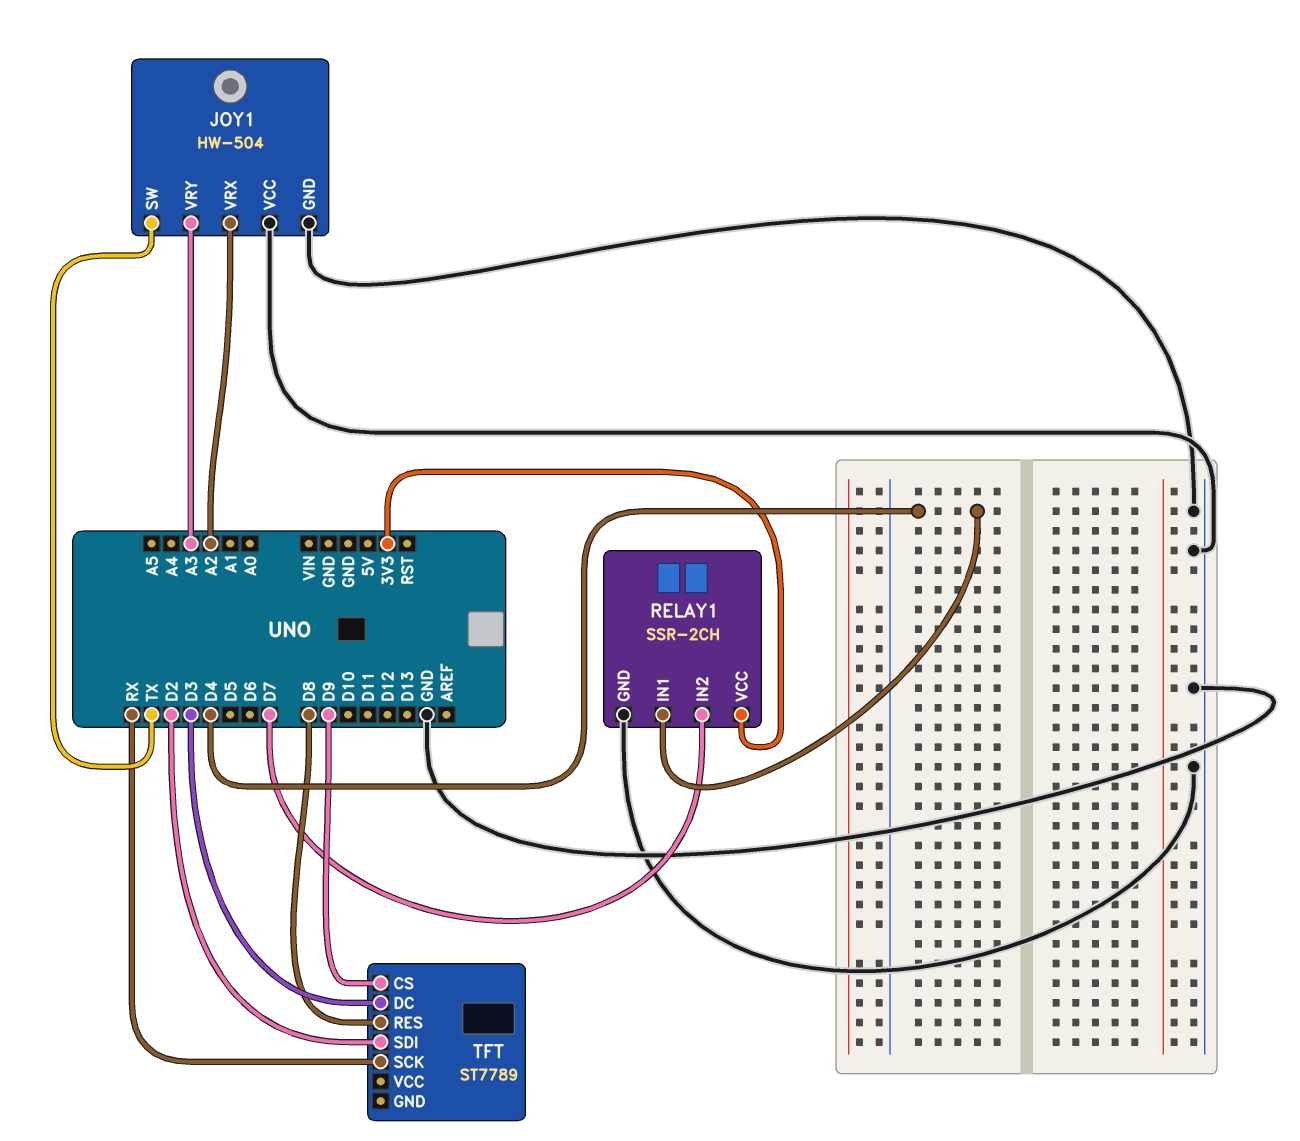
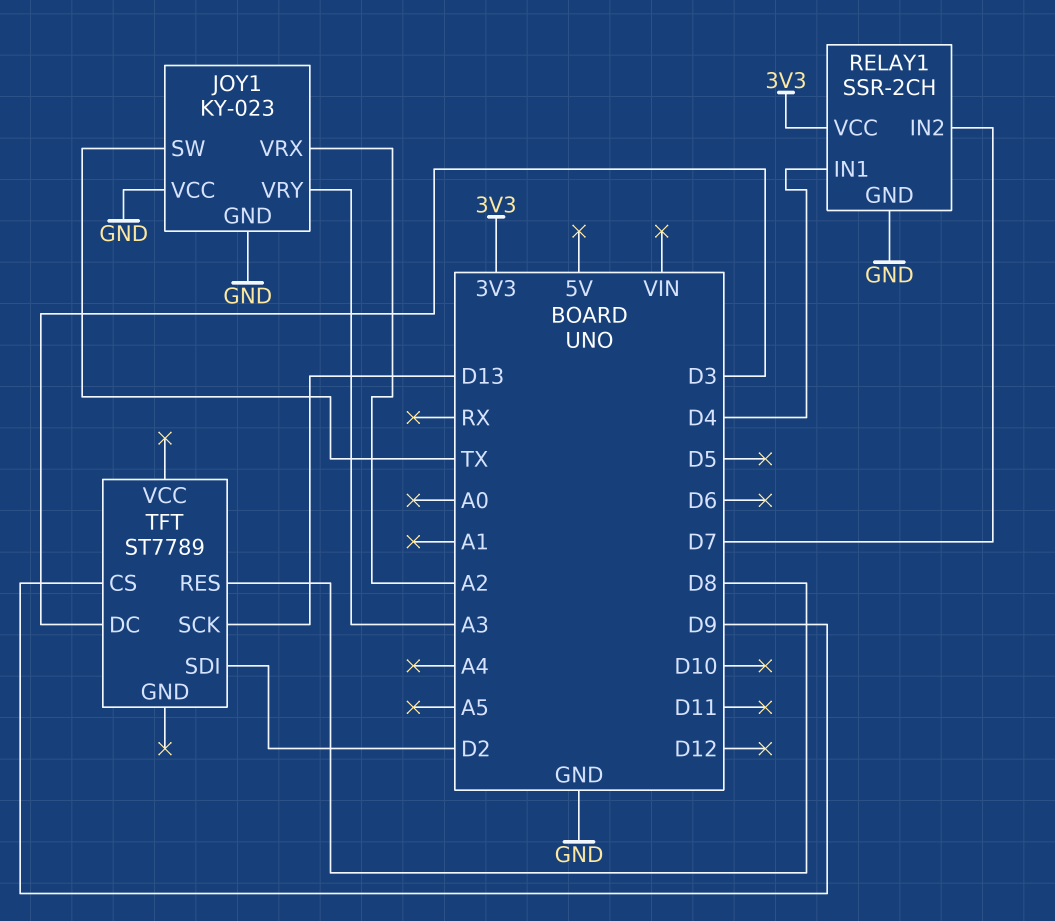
JOY1: HW-504 -> KY-023
TFT pin SCK: RX -> D13

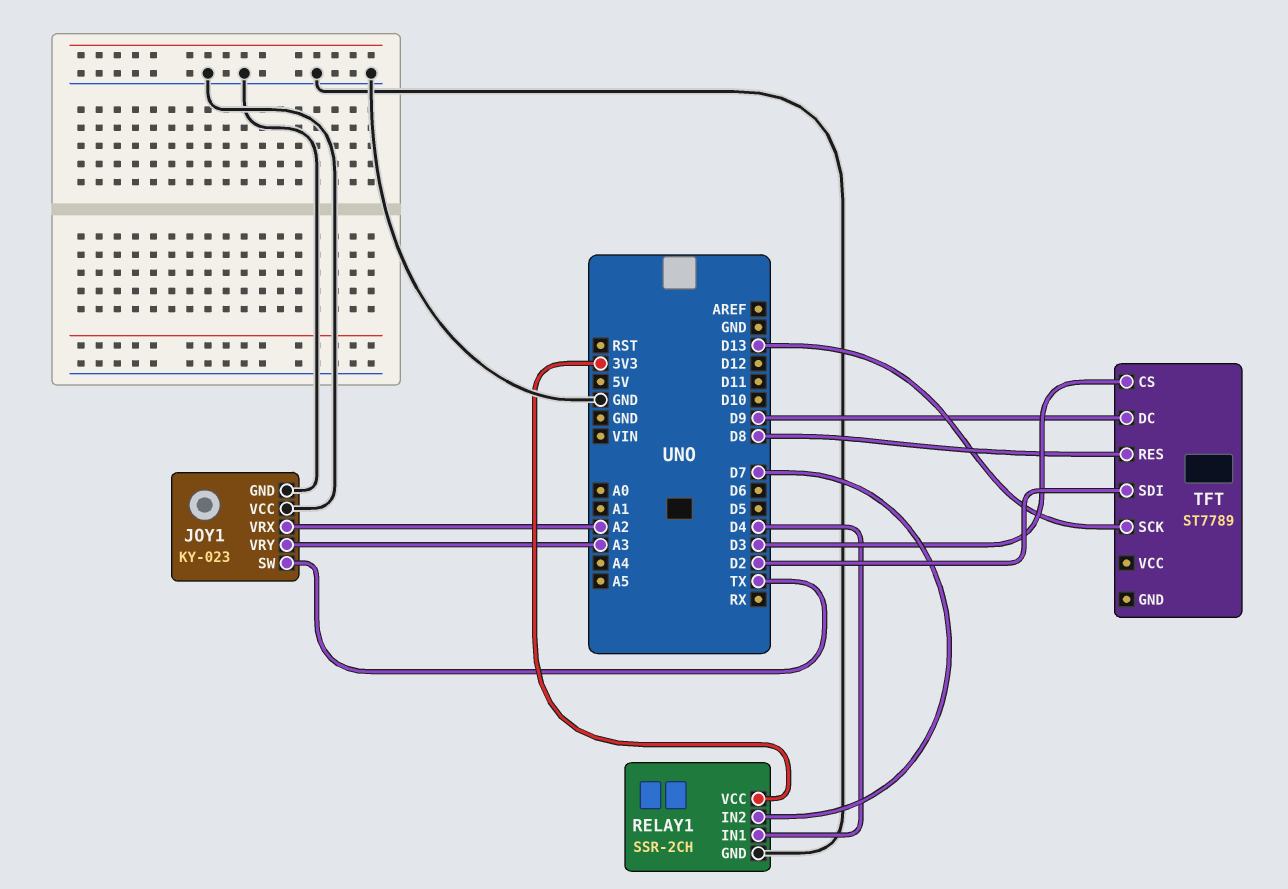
TFT pin CS: D9 -> D3
TFT pin DC: D3 -> D9

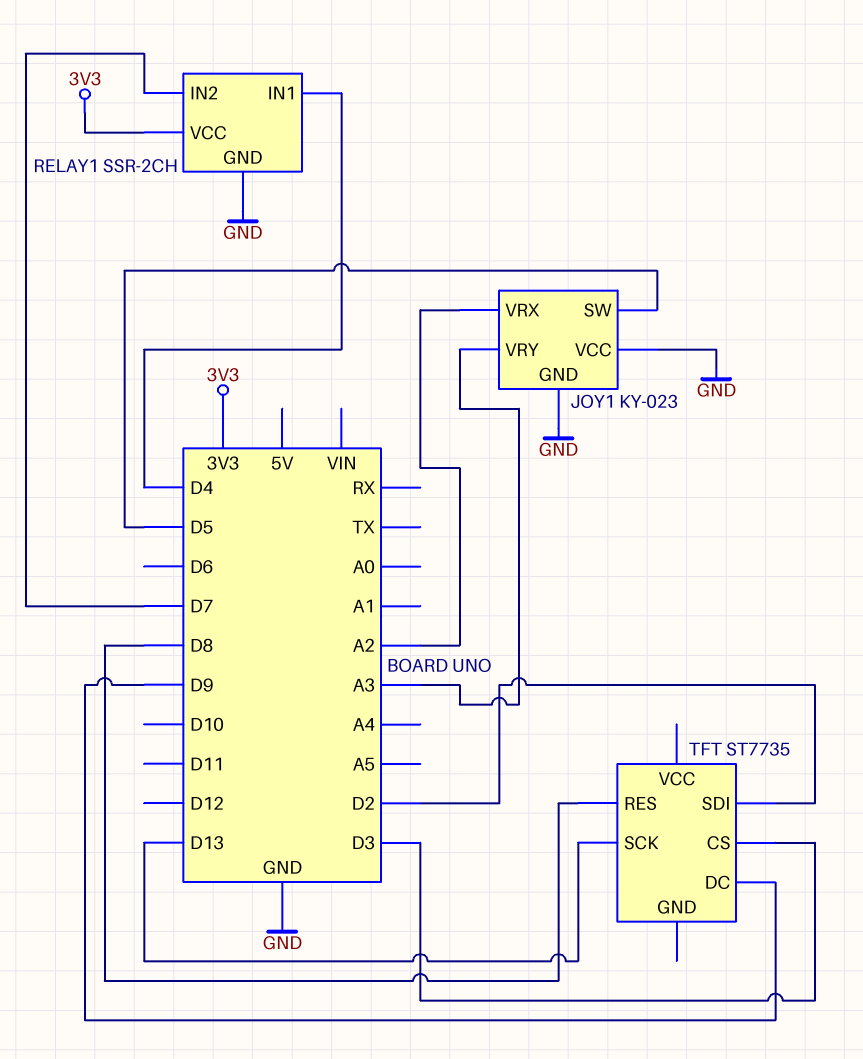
JOY1 pin SW: TX -> D5
TFT: ST7789 -> ST7735

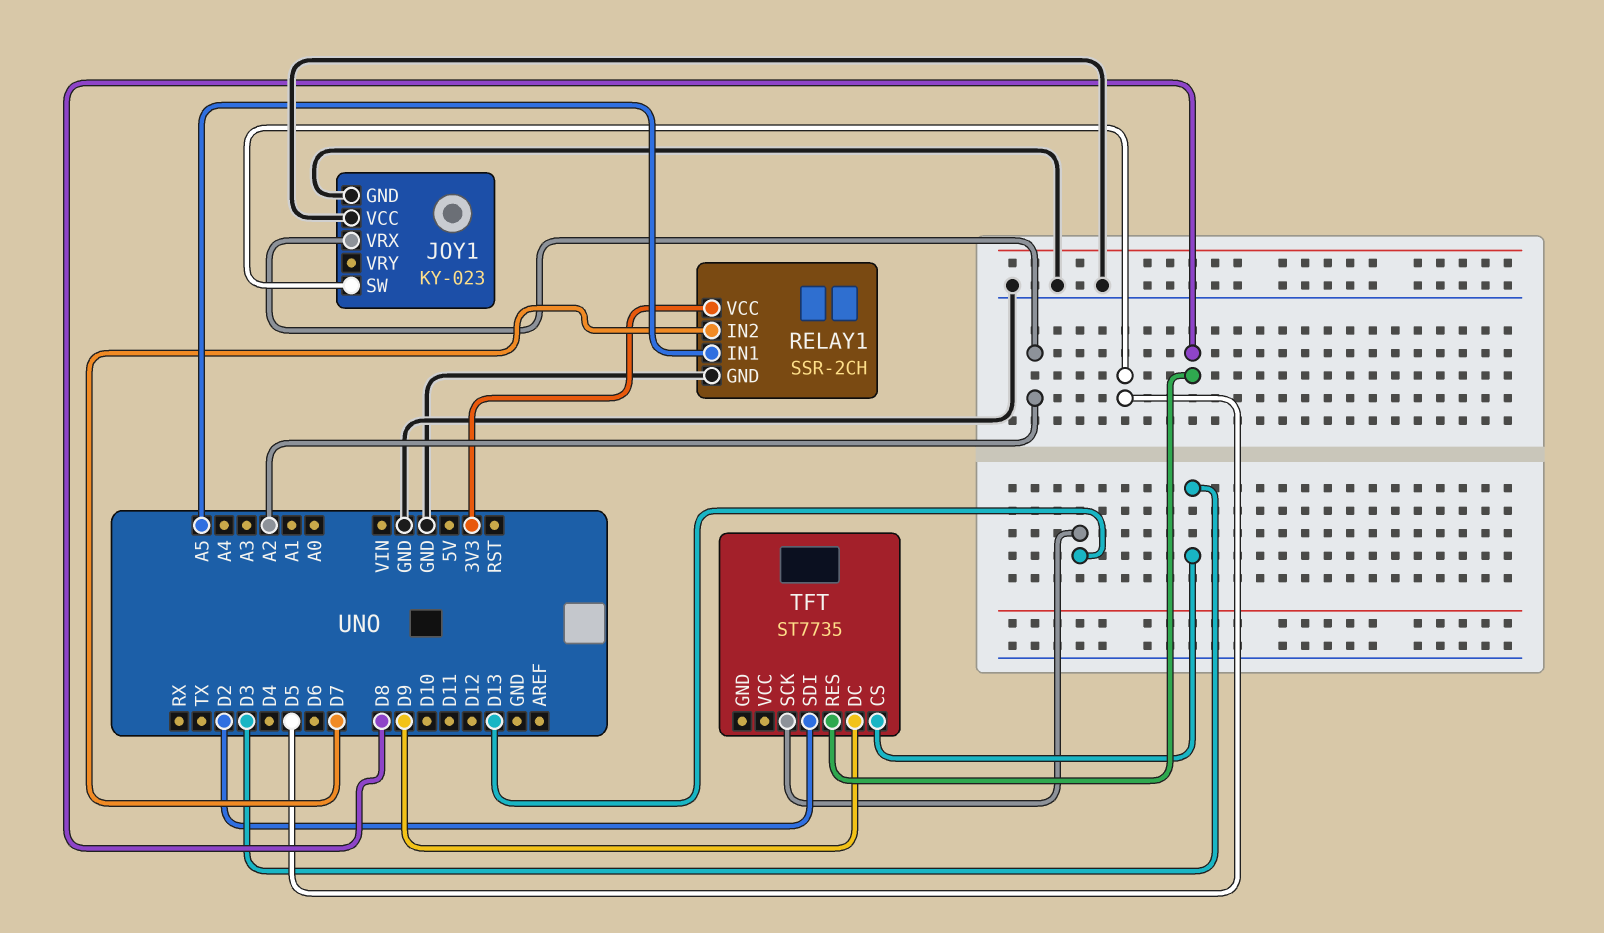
JOY1 pin VRY: A3 -> none
RELAY1 pin IN1: D4 -> A5

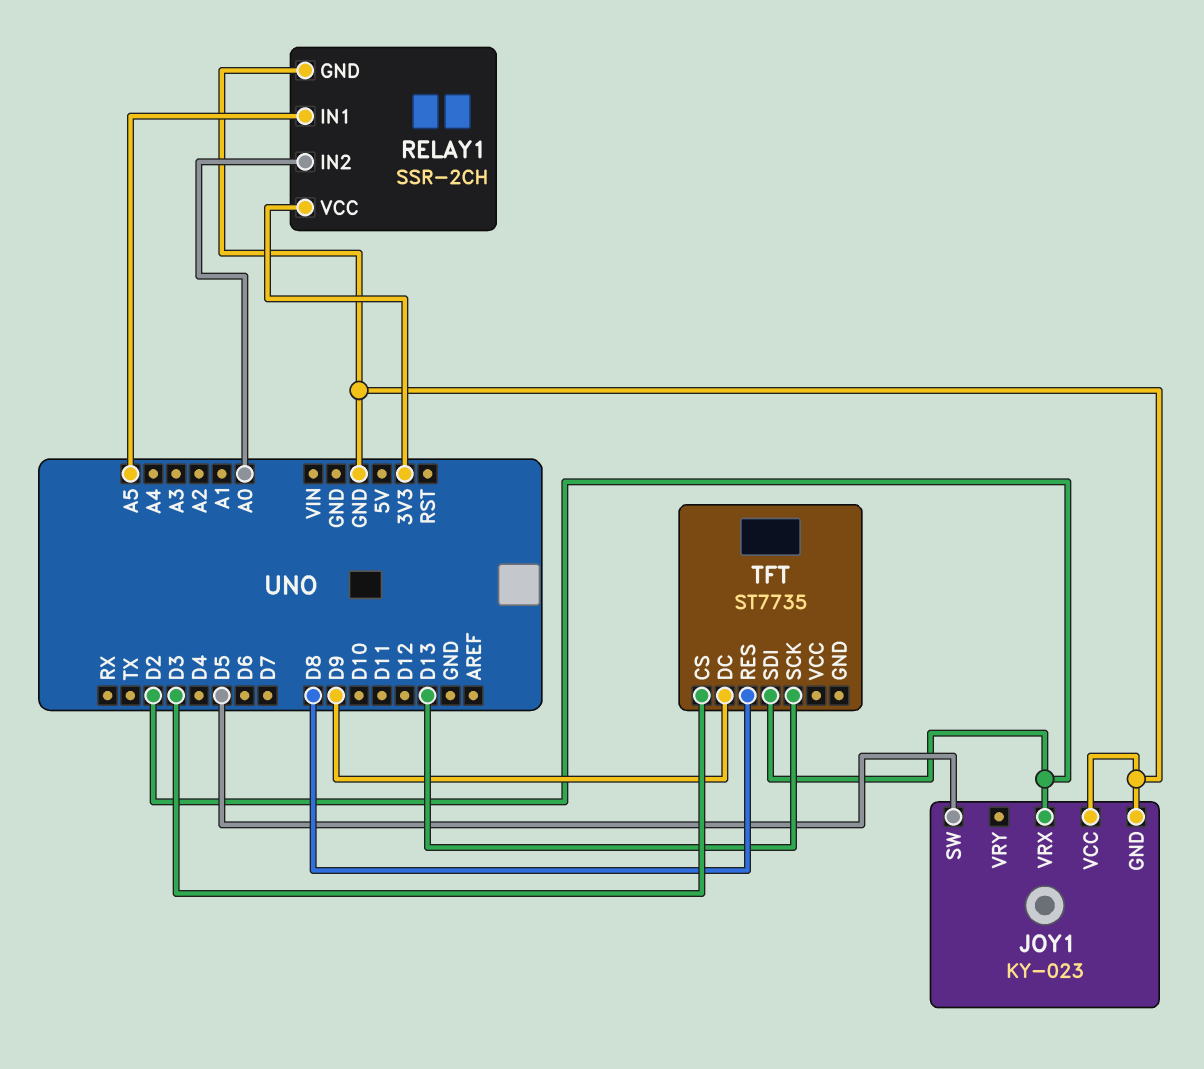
JOY1 pin VRX: A2 -> D2
RELAY1 pin IN2: D7 -> A0

